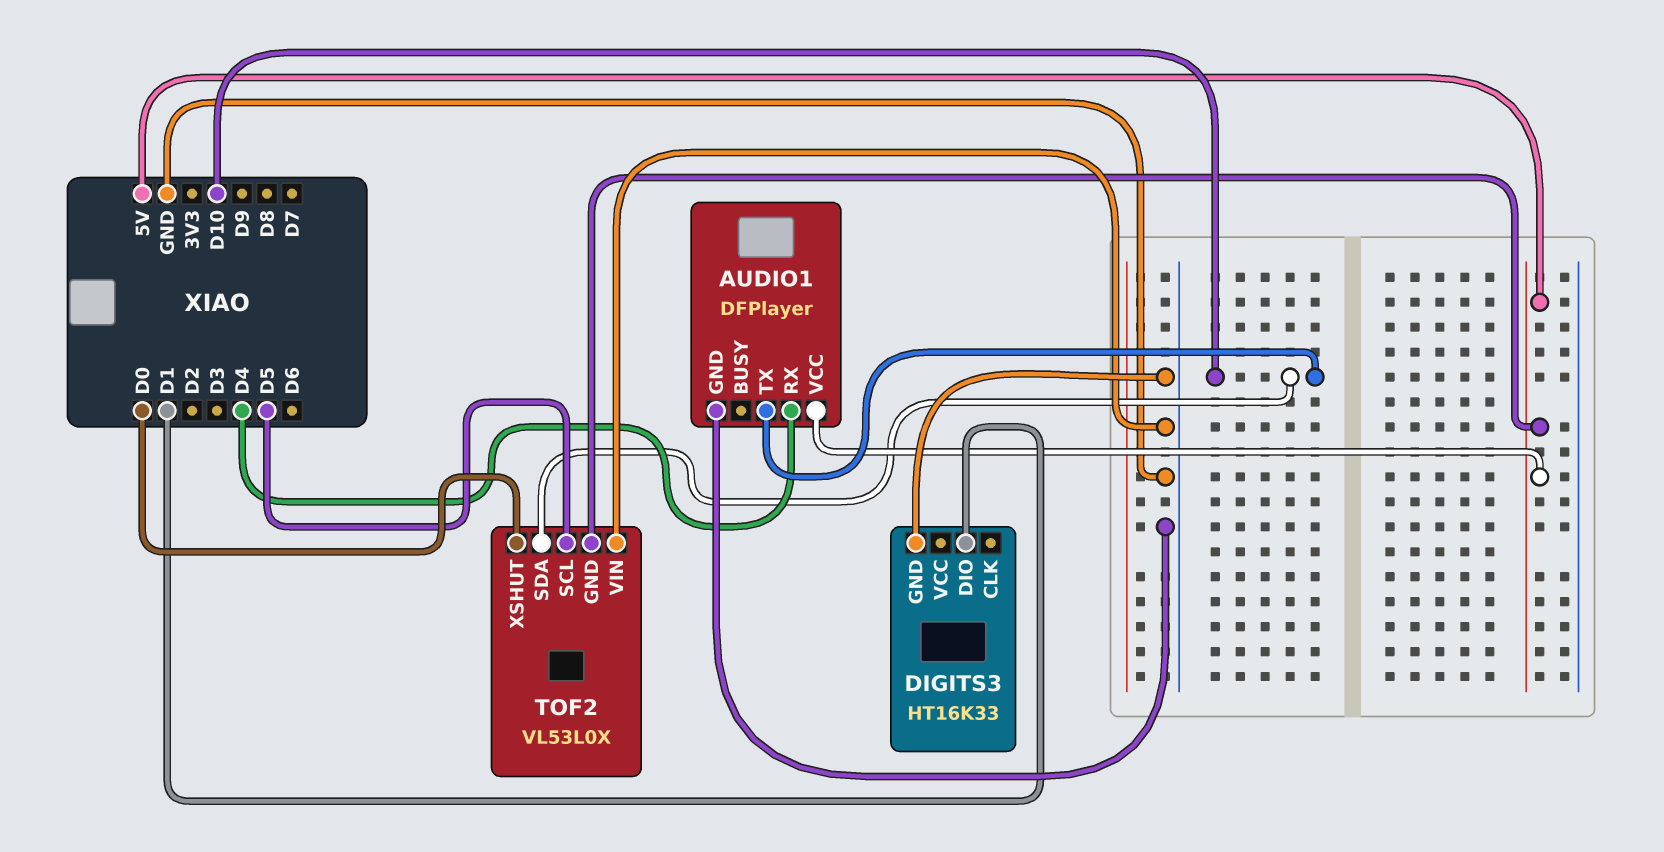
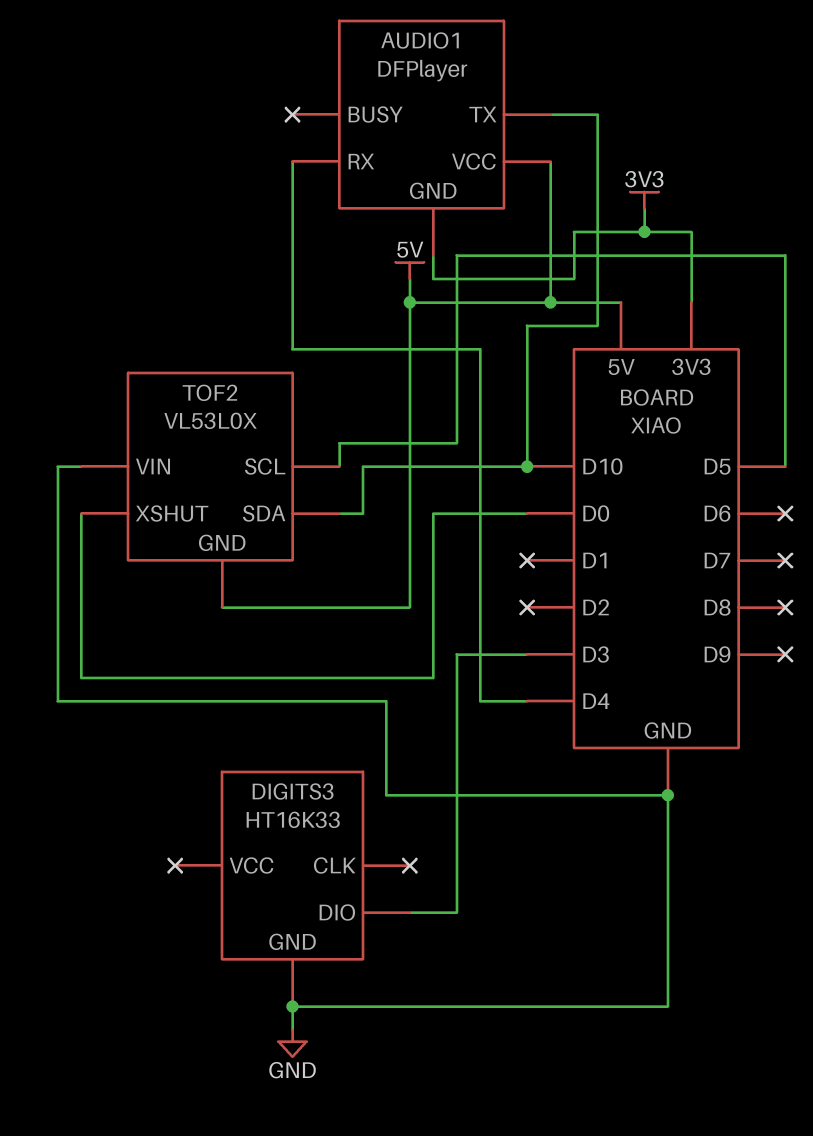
AUDIO1 pin GND: GND -> 3V3
DIGITS3 pin DIO: D1 -> D3

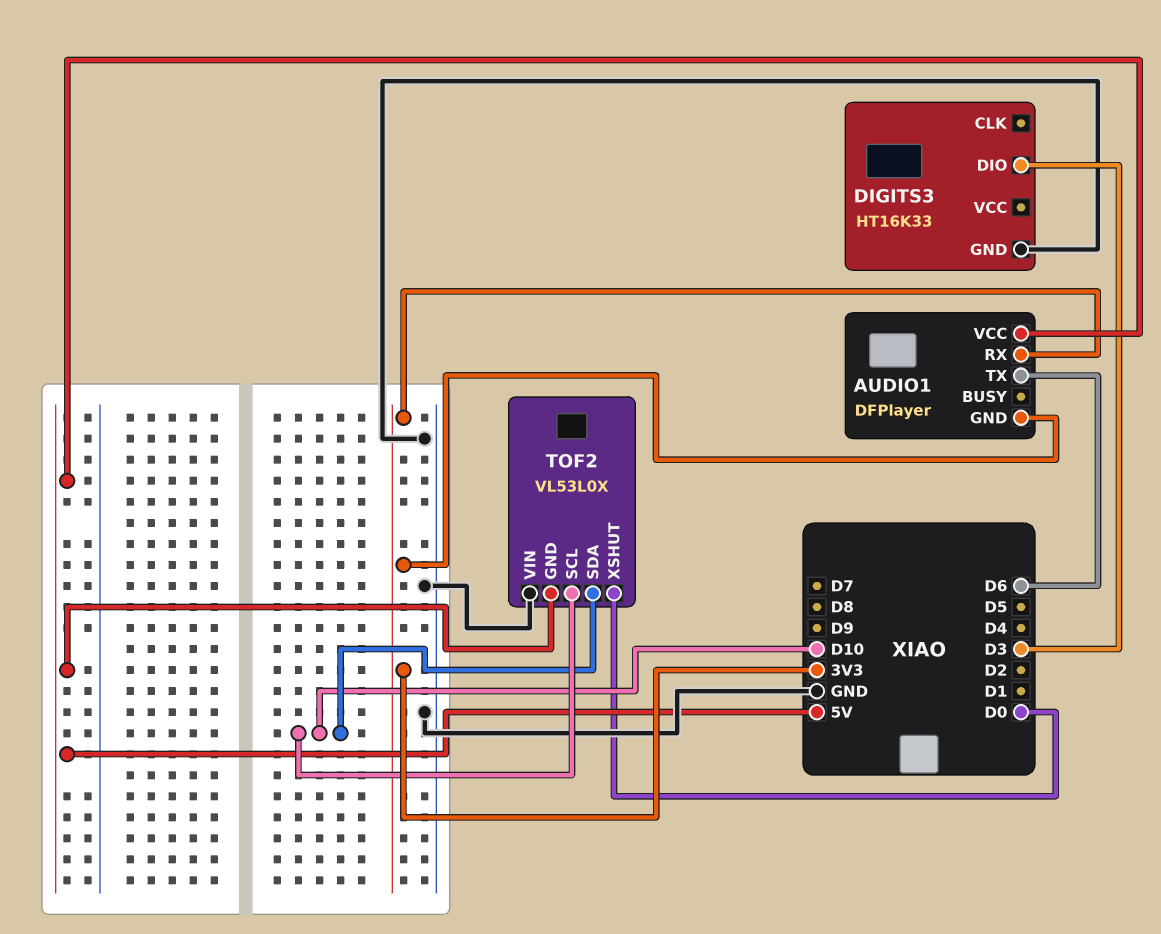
AUDIO1 pin RX: D4 -> 3V3
AUDIO1 pin TX: D10 -> D6
TOF2 pin SCL: D5 -> D10

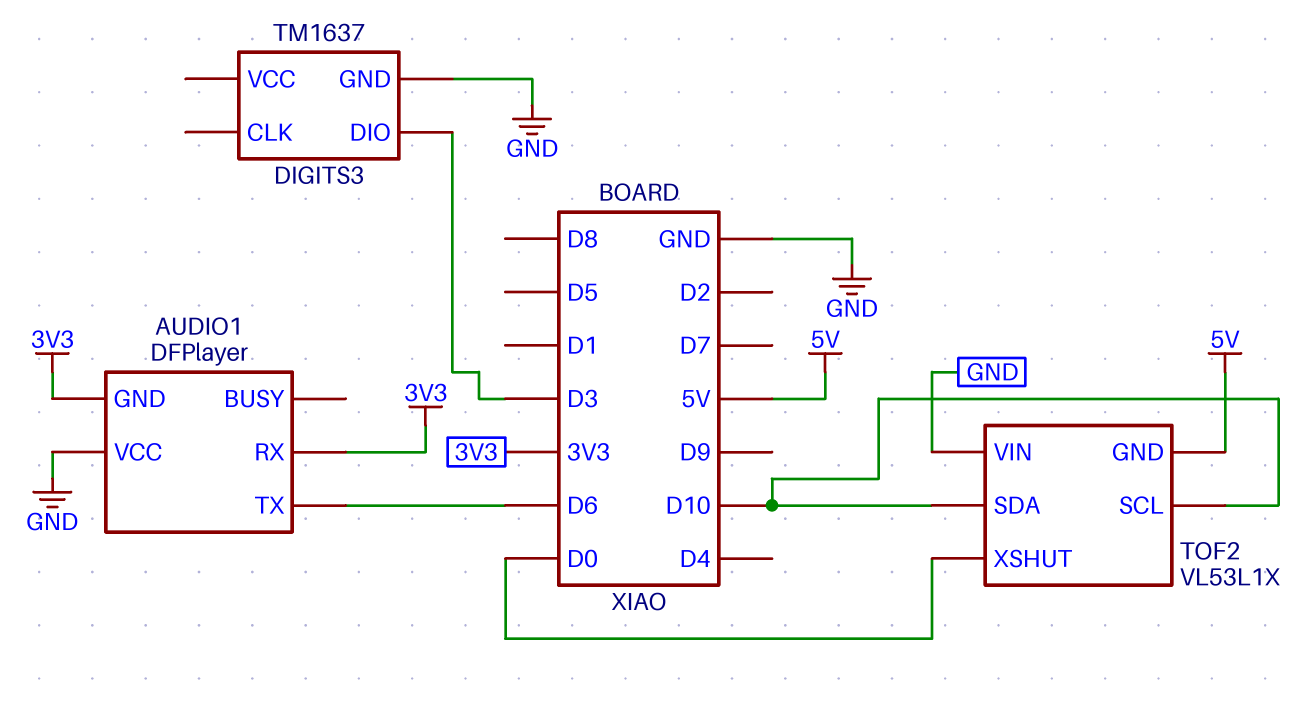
AUDIO1 pin VCC: 5V -> GND
DIGITS3: HT16K33 -> TM1637
TOF2: VL53L0X -> VL53L1X

